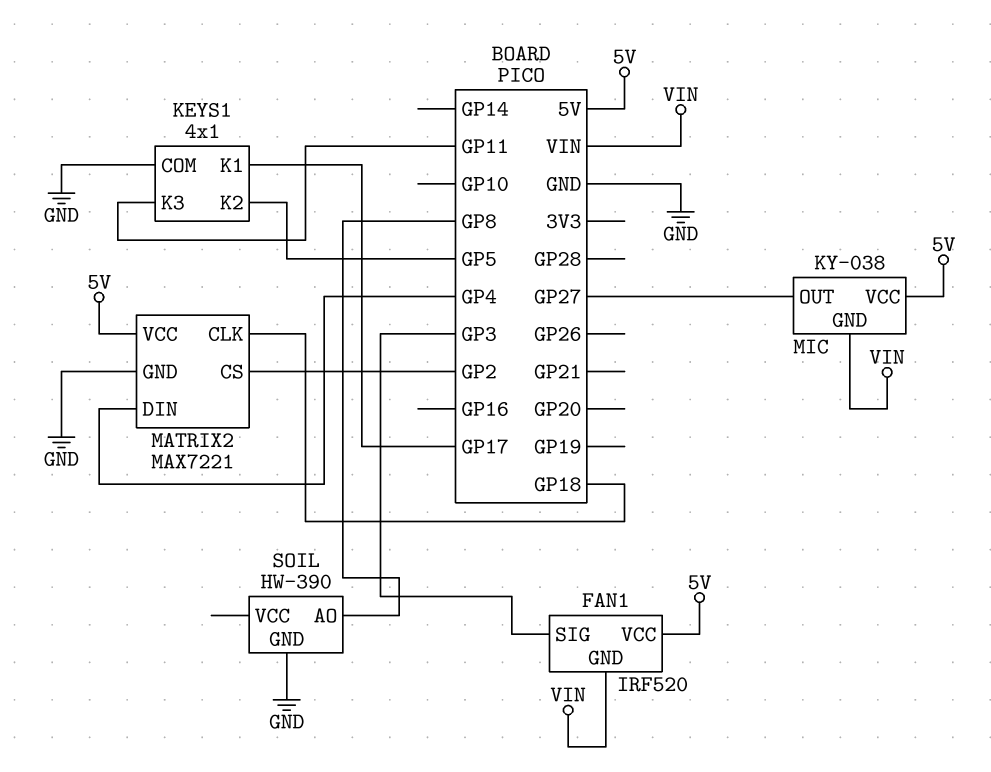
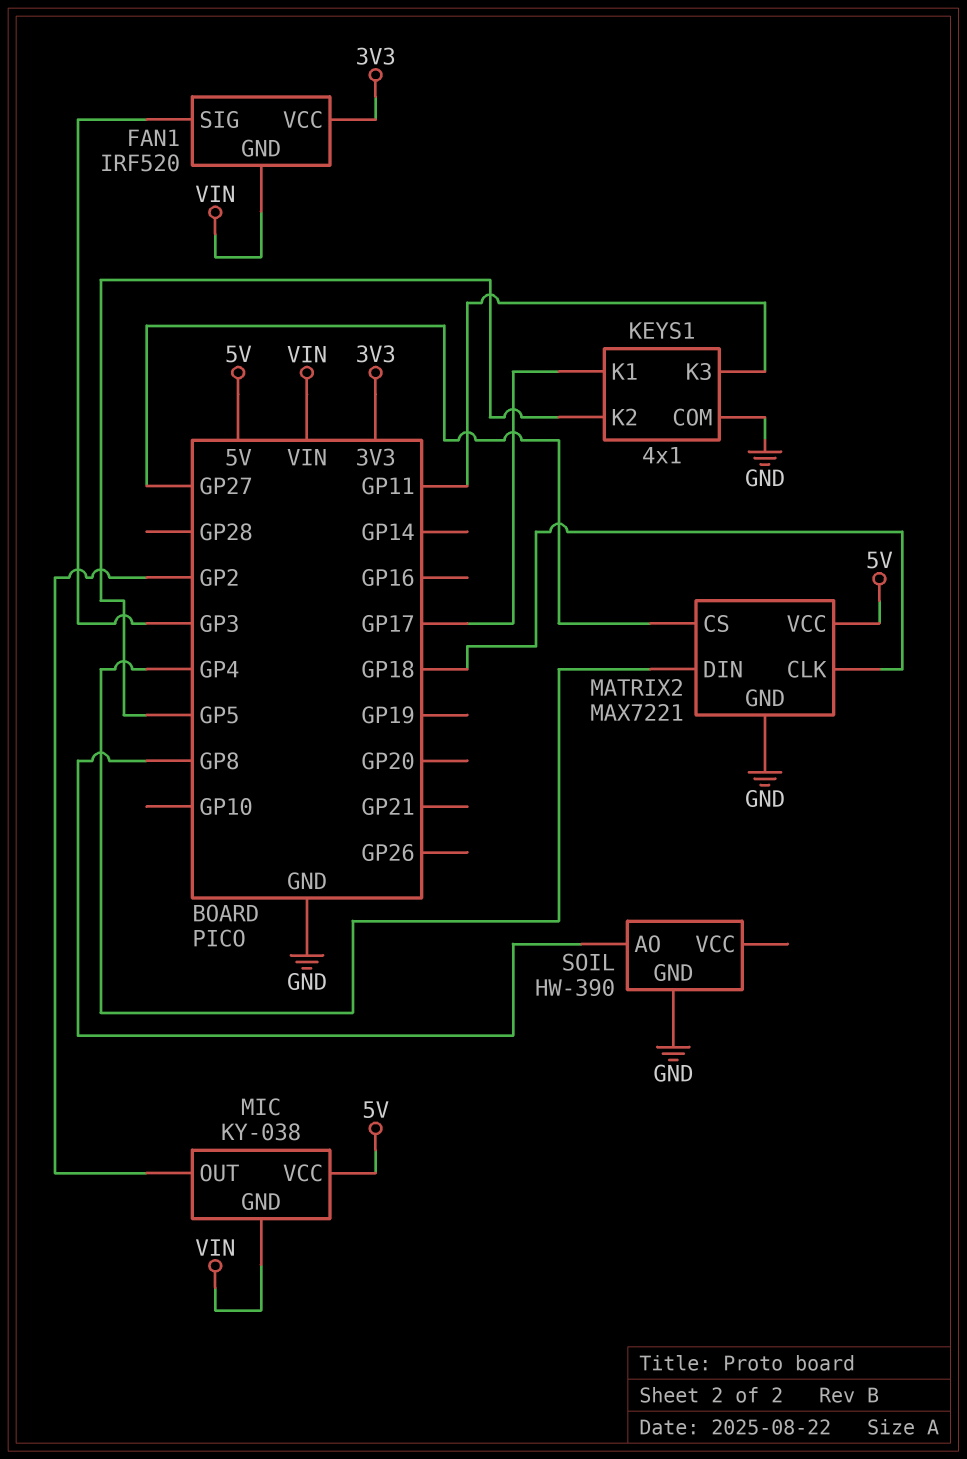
FAN1 pin VCC: 5V -> 3V3
MATRIX2 pin CS: GP2 -> GP27
MIC pin OUT: GP27 -> GP2

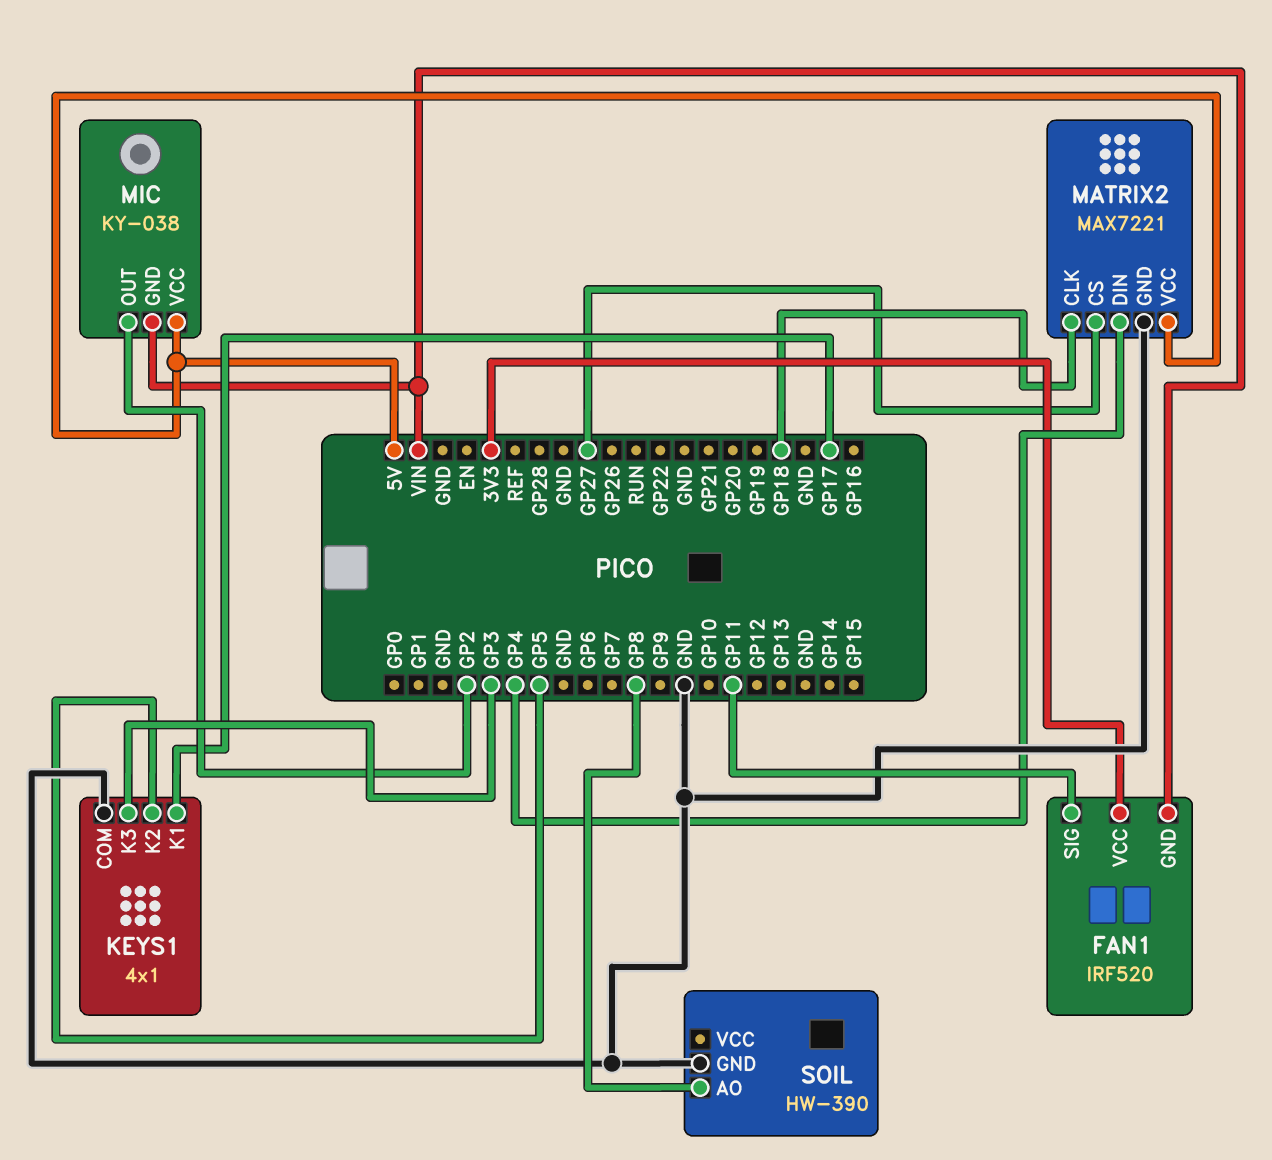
FAN1 pin SIG: GP3 -> GP11
KEYS1 pin K3: GP11 -> GP3

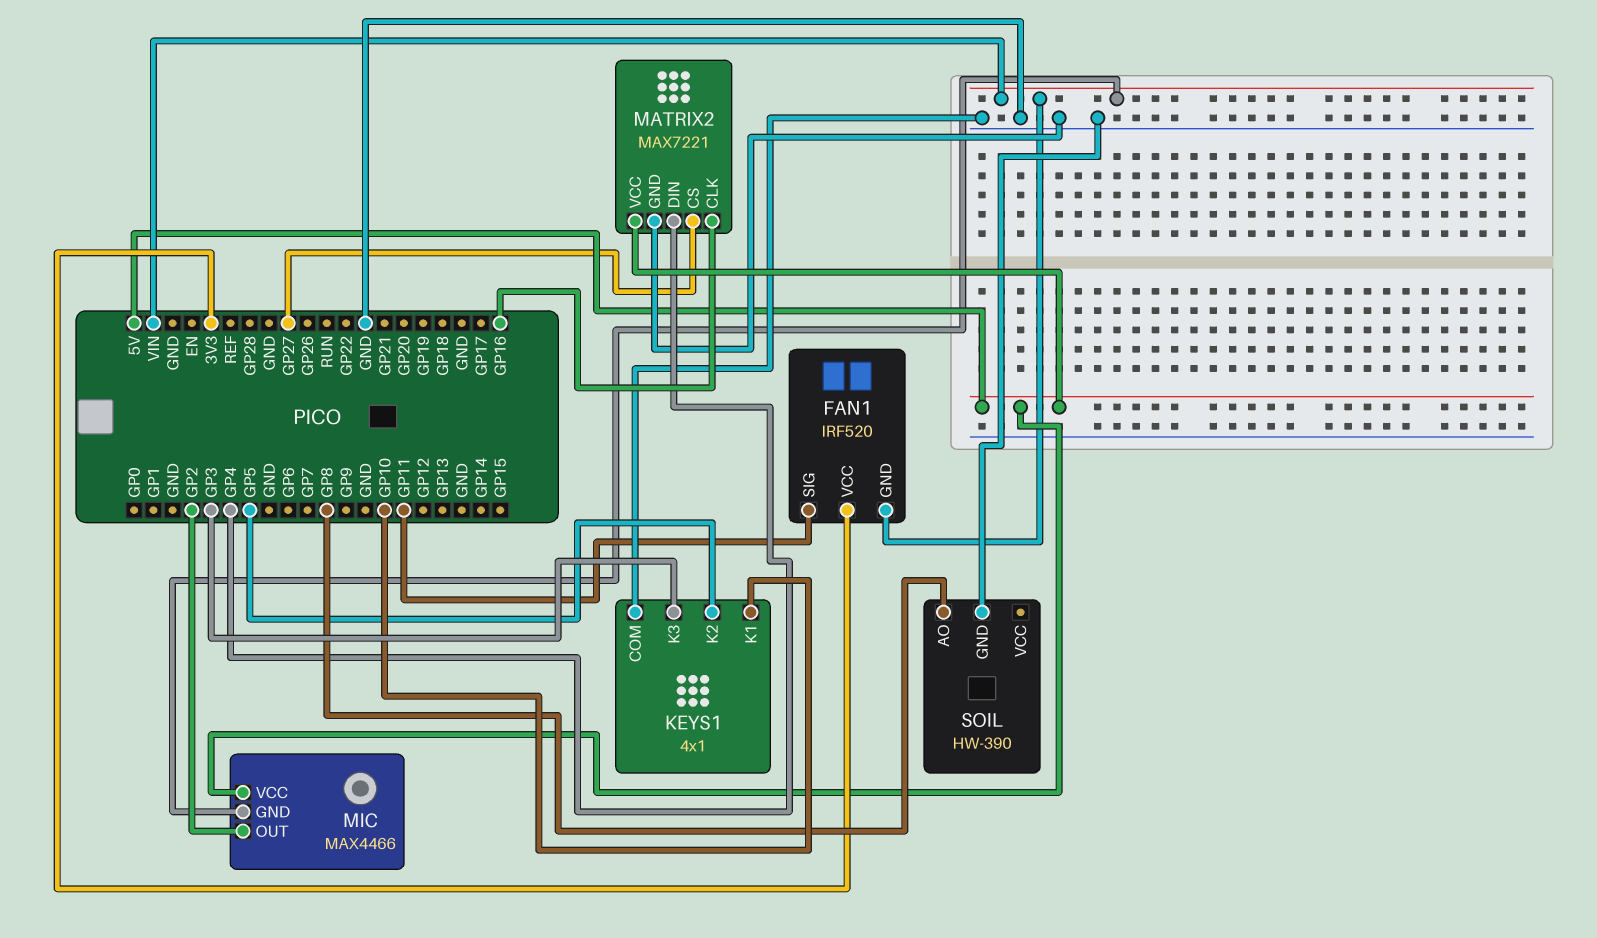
KEYS1 pin K1: GP17 -> GP10
MATRIX2 pin CLK: GP18 -> GP16
MIC: KY-038 -> MAX4466

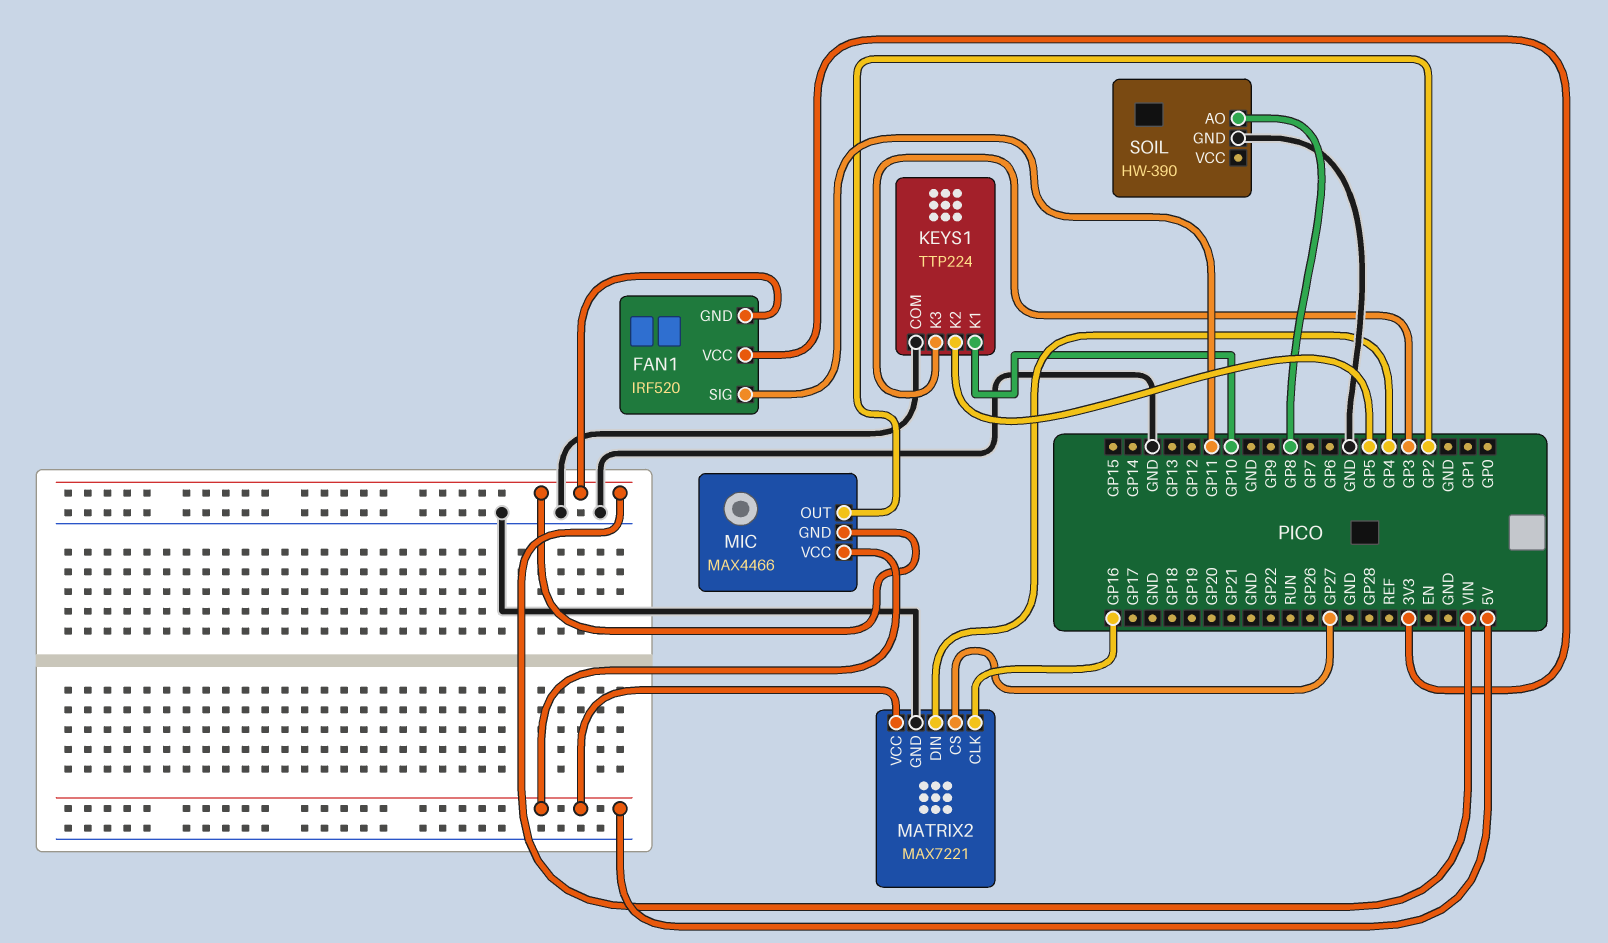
KEYS1: 4x1 -> TTP224

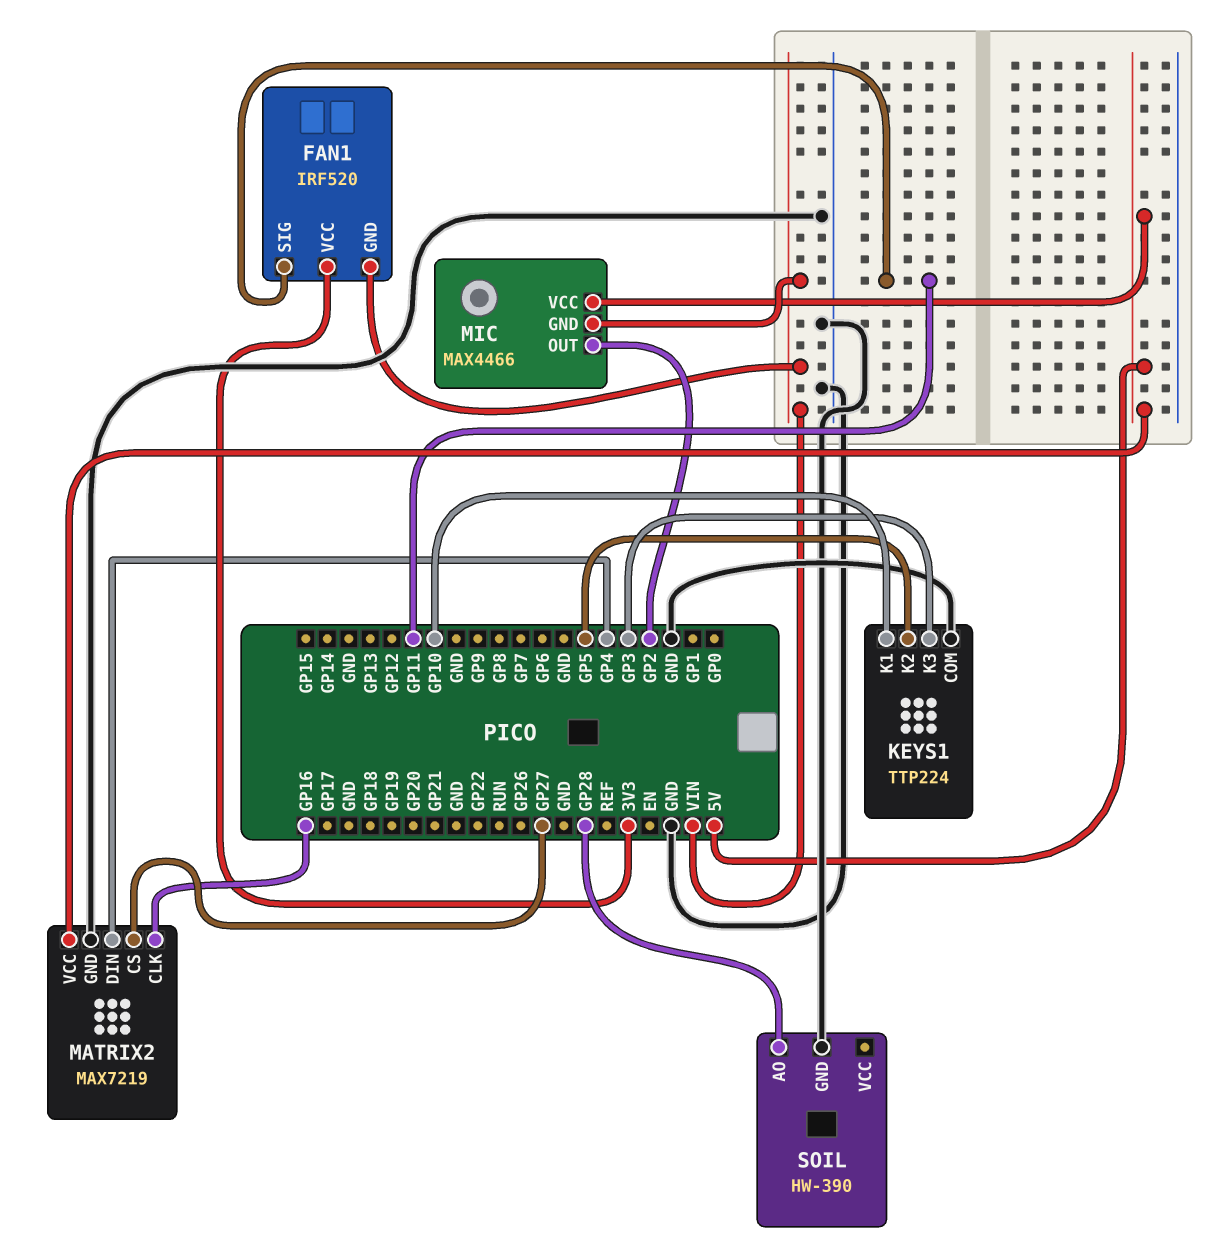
MATRIX2: MAX7221 -> MAX7219
SOIL pin AO: GP8 -> GP28

